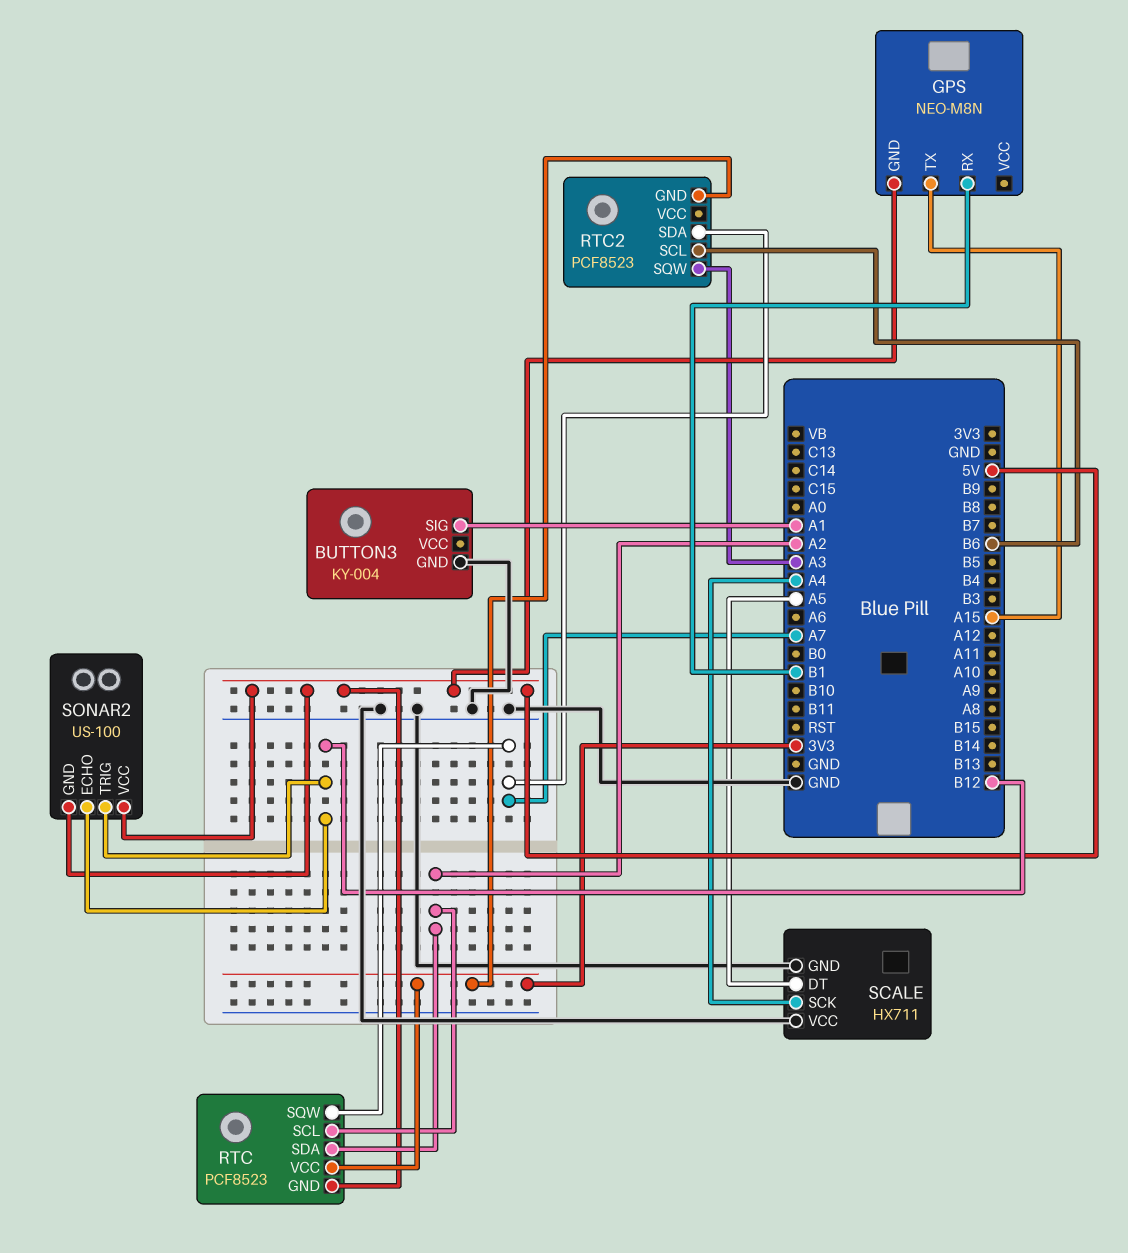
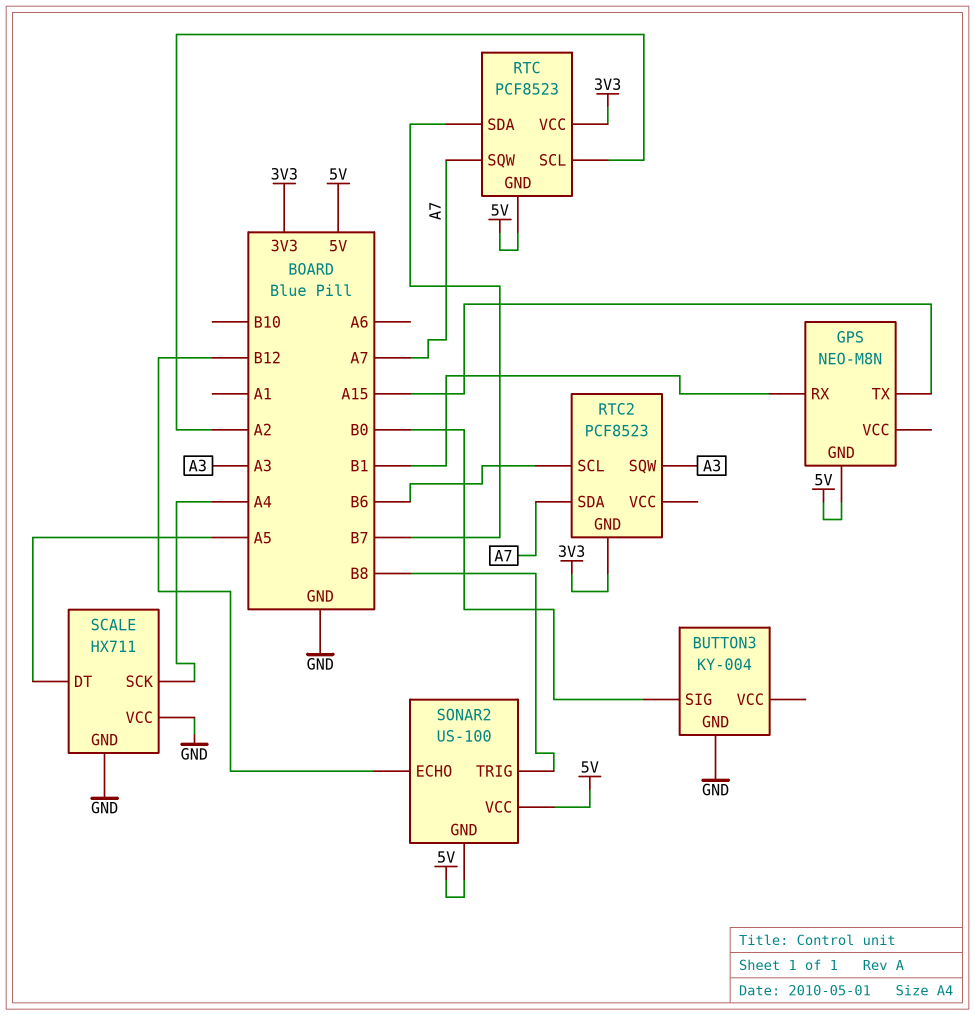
BUTTON3 pin SIG: A1 -> B0
RTC pin SDA: A2 -> B7
SONAR2 pin TRIG: B12 -> B8

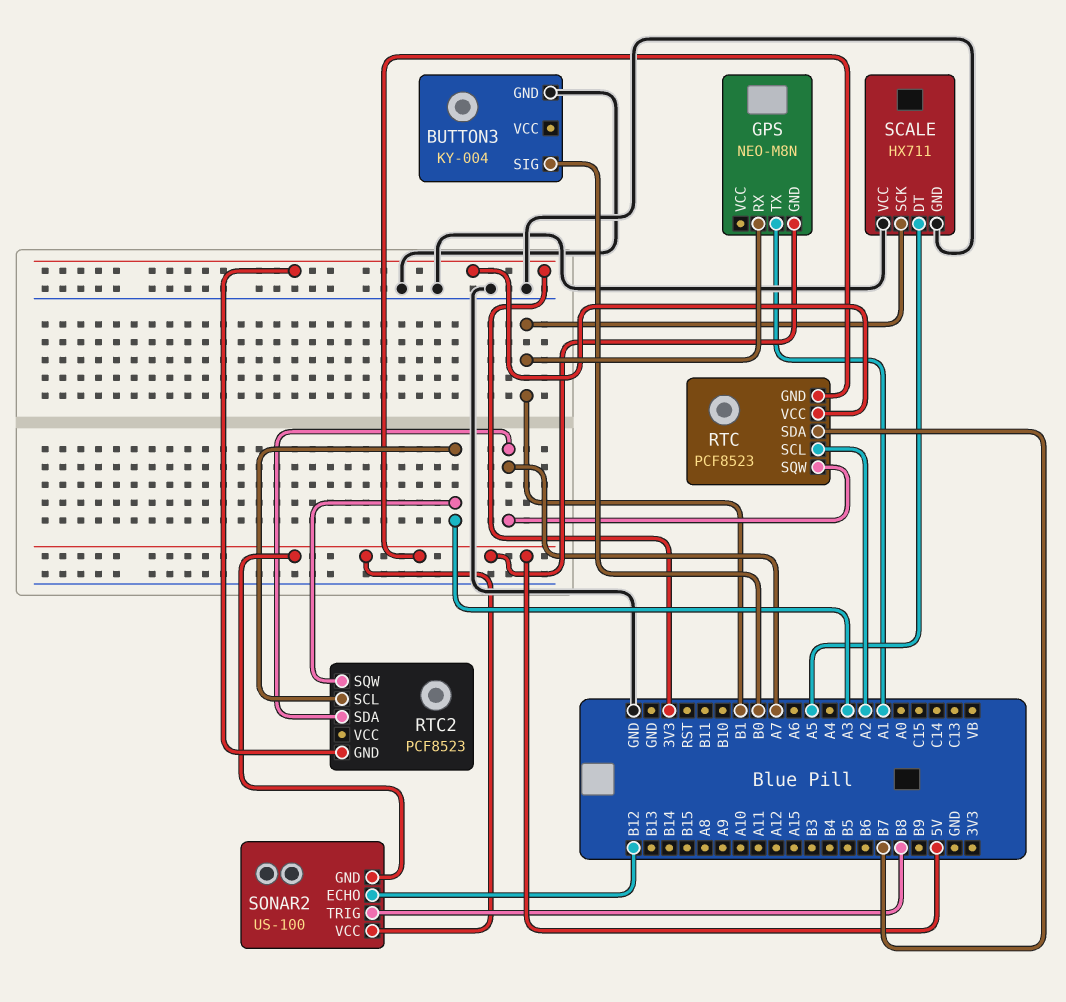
GPS pin TX: A15 -> A1
RTC2 pin SCL: B6 -> A3
SCALE pin SCK: A4 -> B1

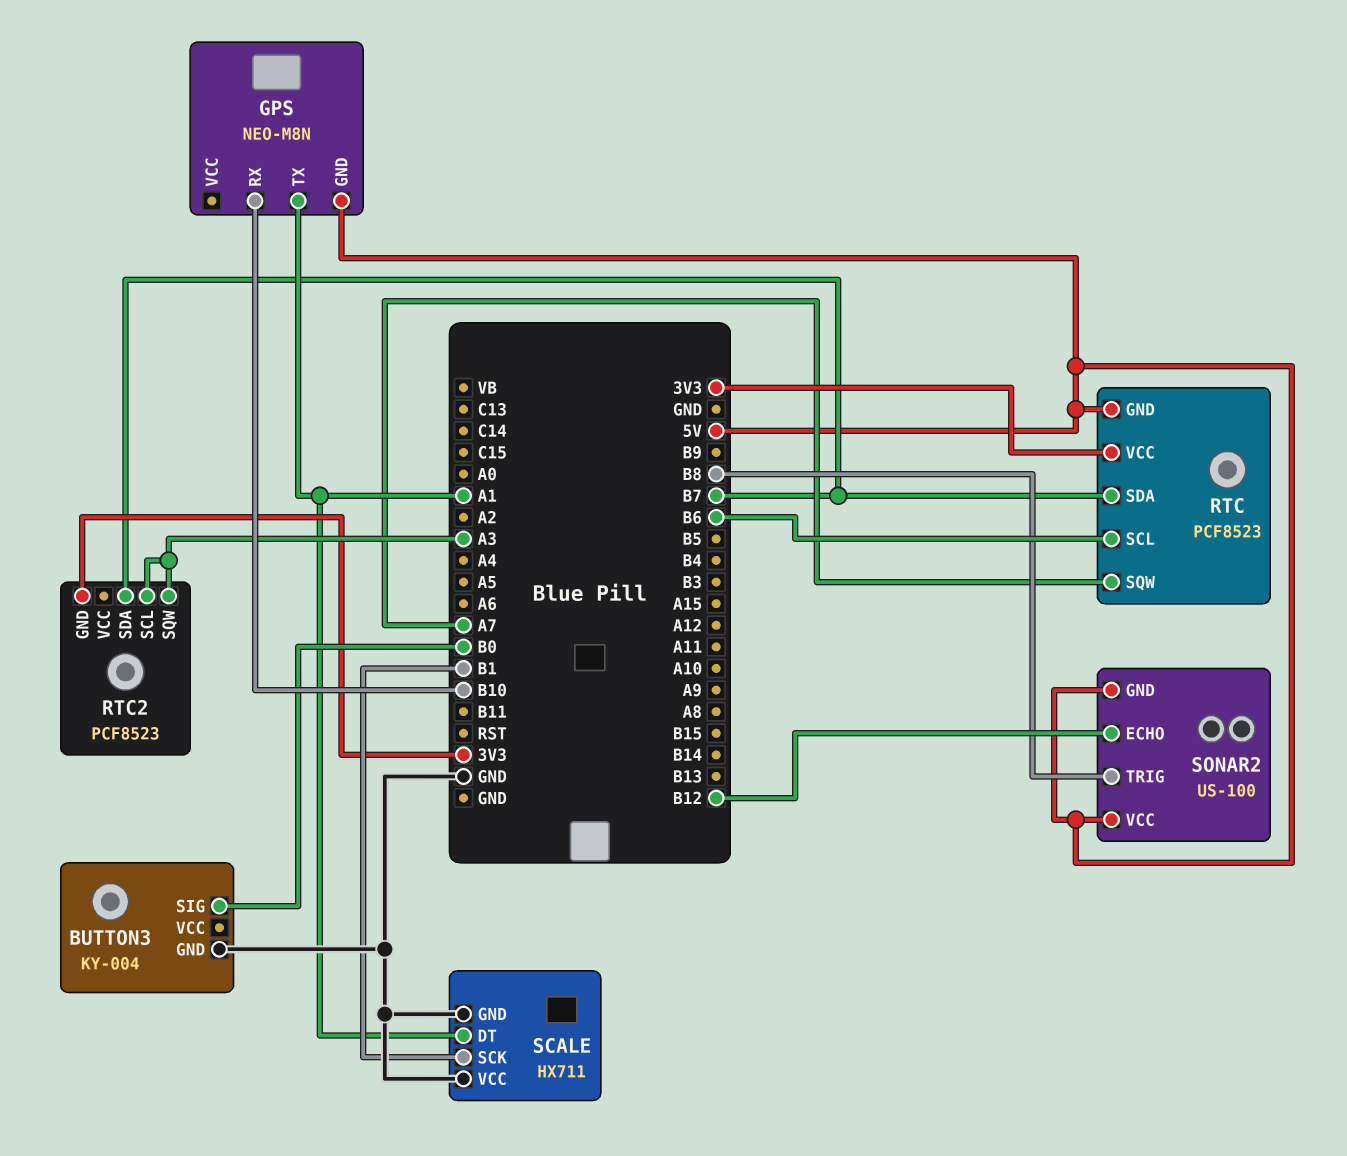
GPS pin RX: B1 -> B10
RTC pin SCL: A2 -> B6
RTC2 pin SDA: A7 -> B7
SCALE pin DT: A5 -> A1

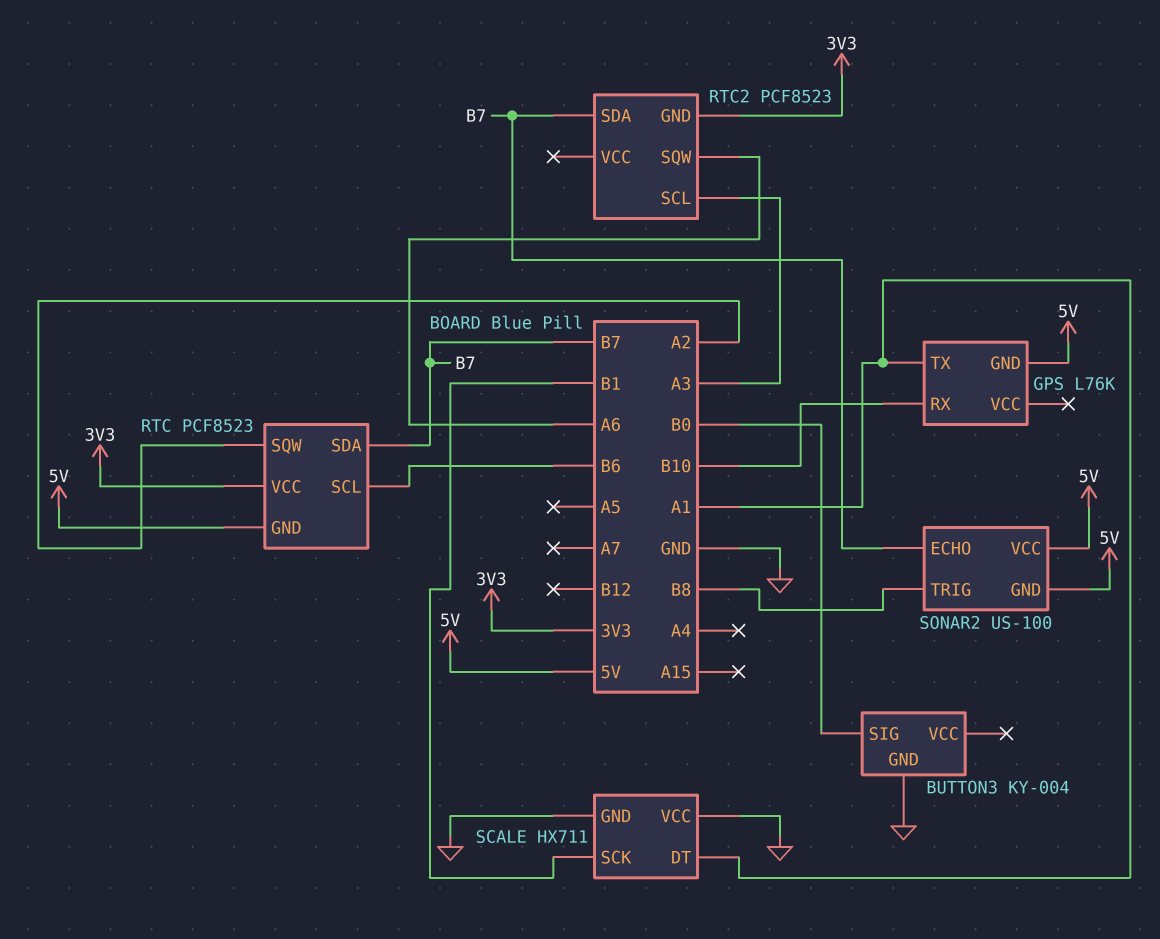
GPS: NEO-M8N -> L76K
RTC pin SQW: A7 -> A2
RTC2 pin SQW: A3 -> A6
SONAR2 pin ECHO: B12 -> B7

